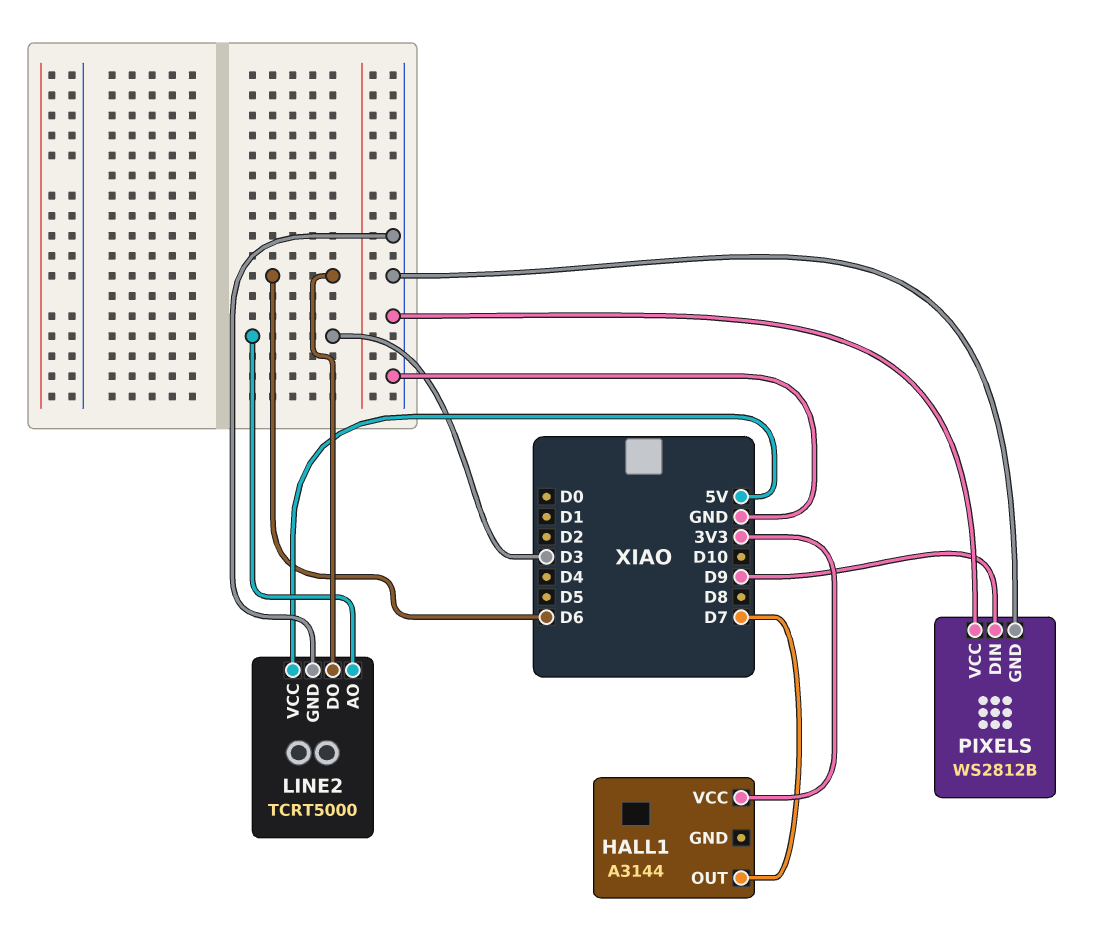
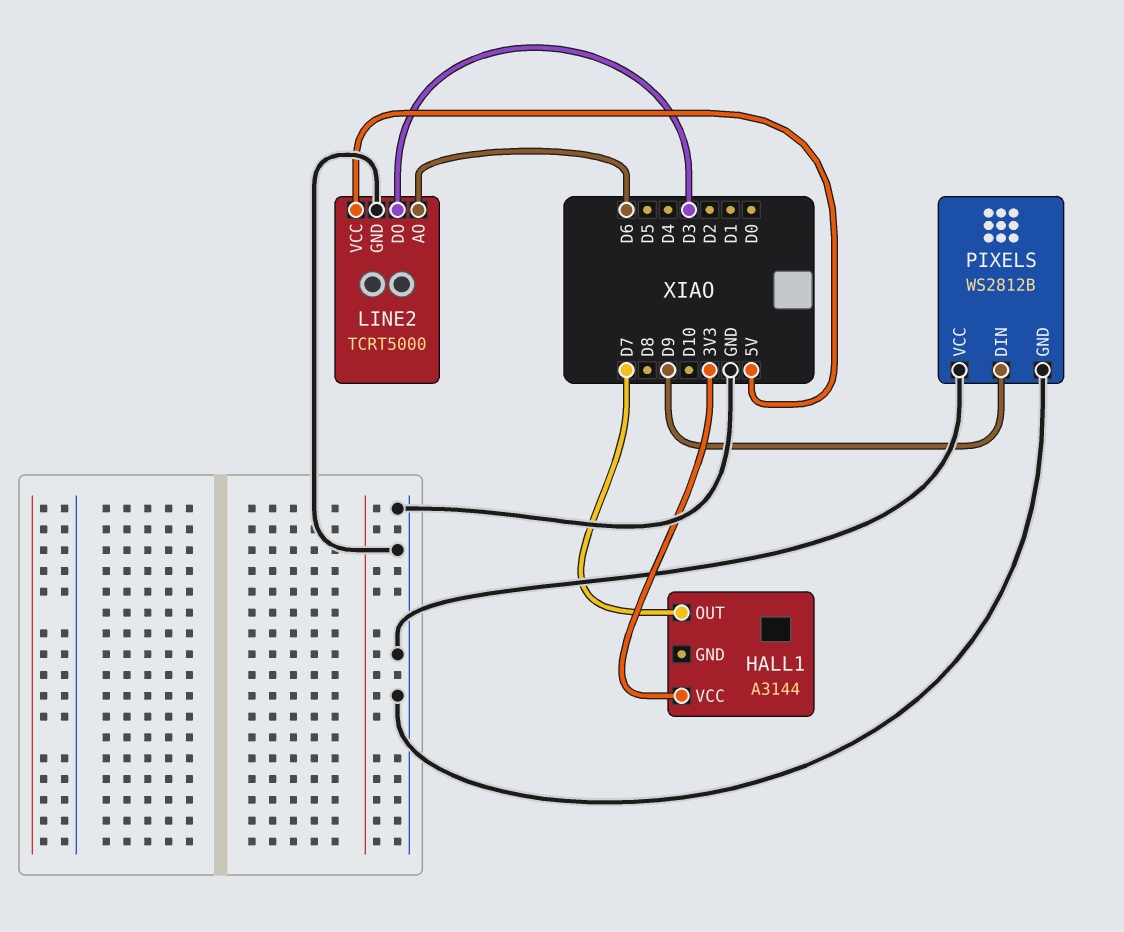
LINE2 pin AO: D3 -> D6
LINE2 pin DO: D6 -> D3

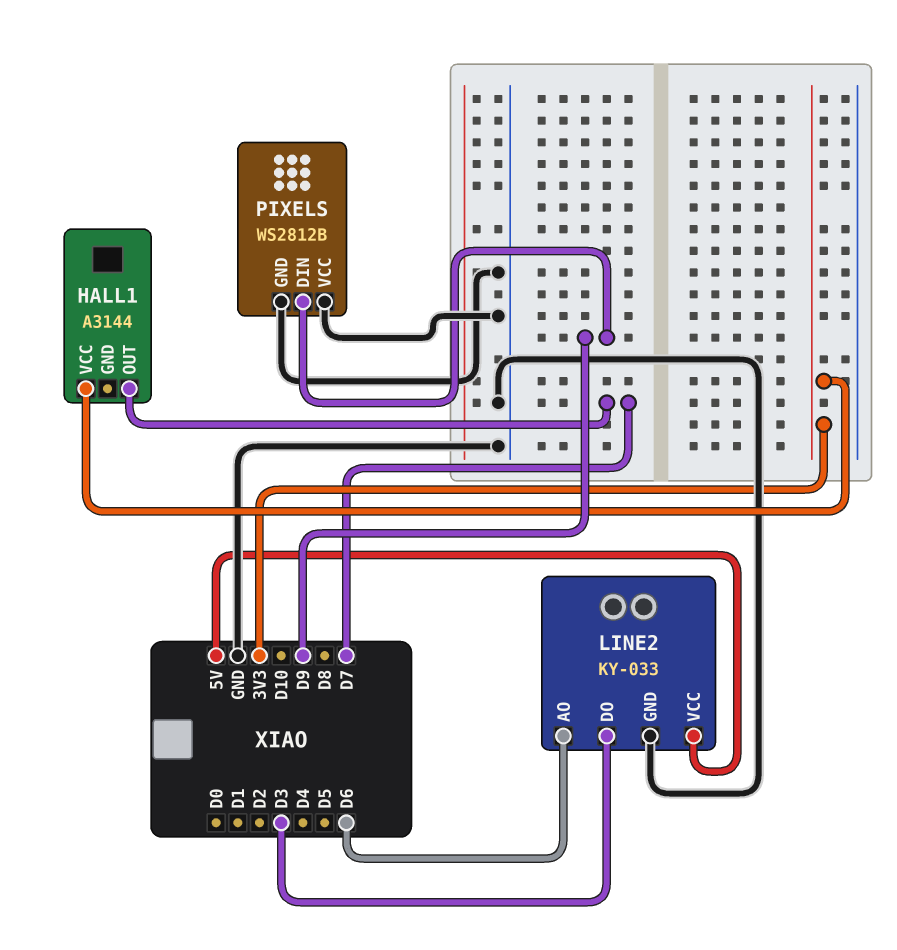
LINE2: TCRT5000 -> KY-033

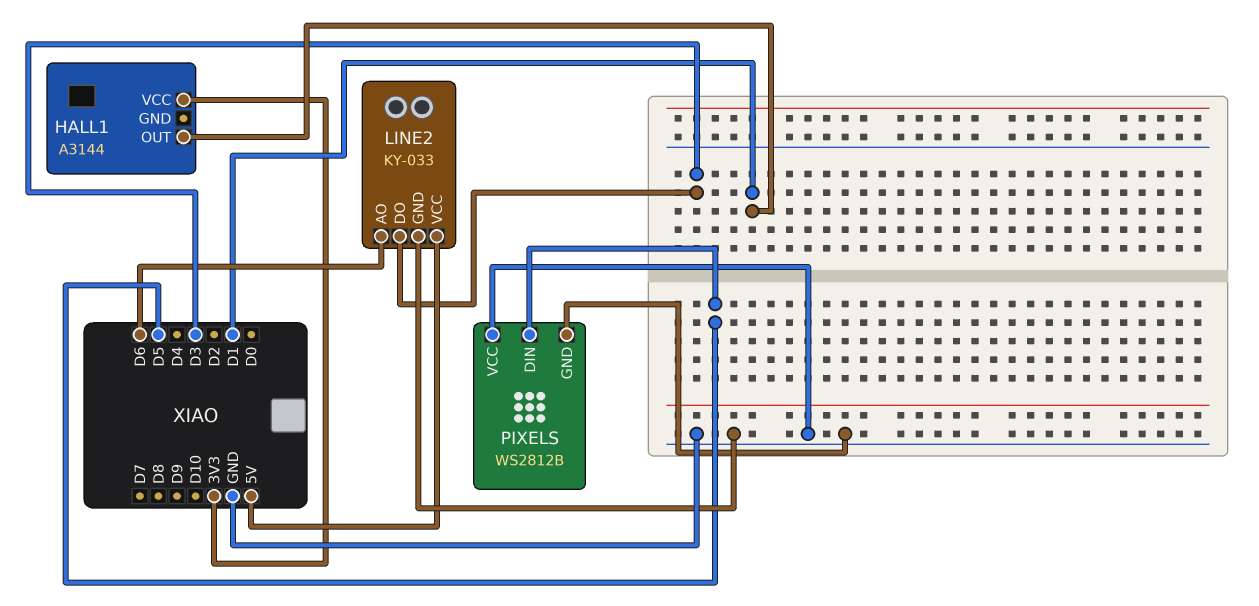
HALL1 pin OUT: D7 -> D1
PIXELS pin DIN: D9 -> D5

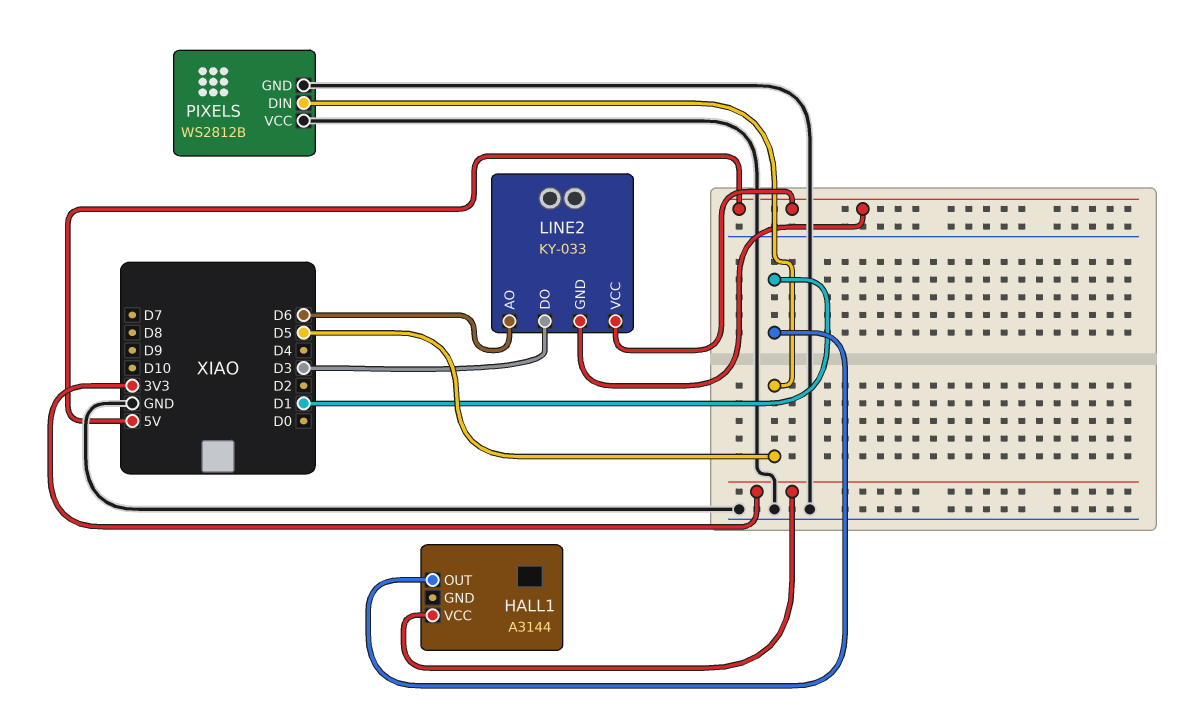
LINE2 pin GND: GND -> 5V

